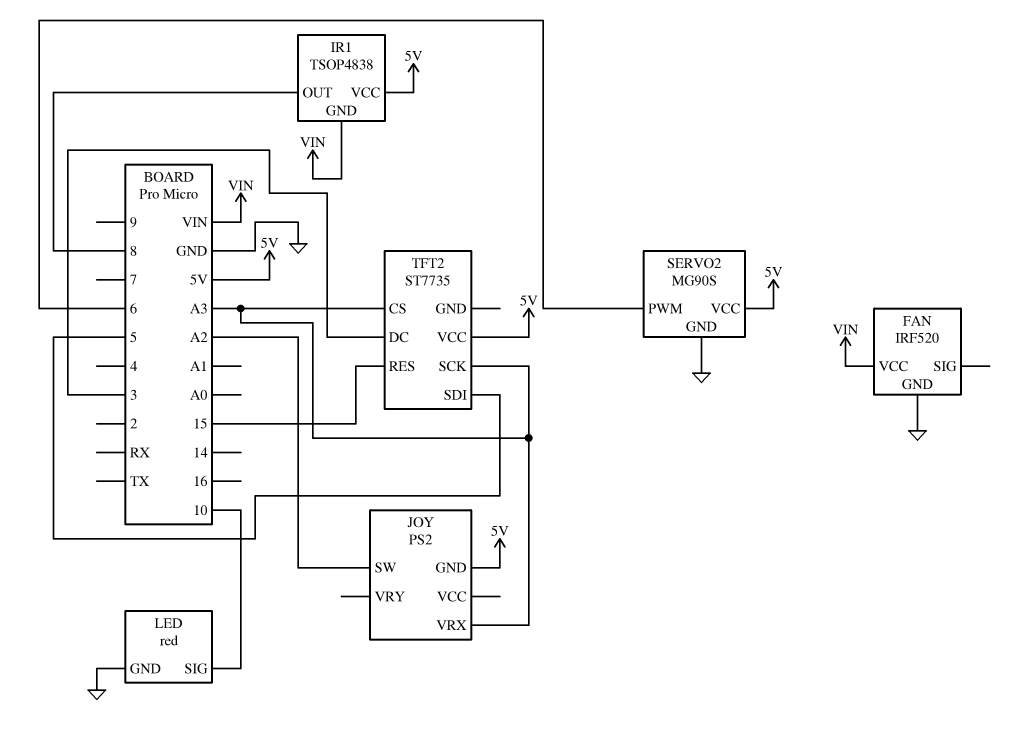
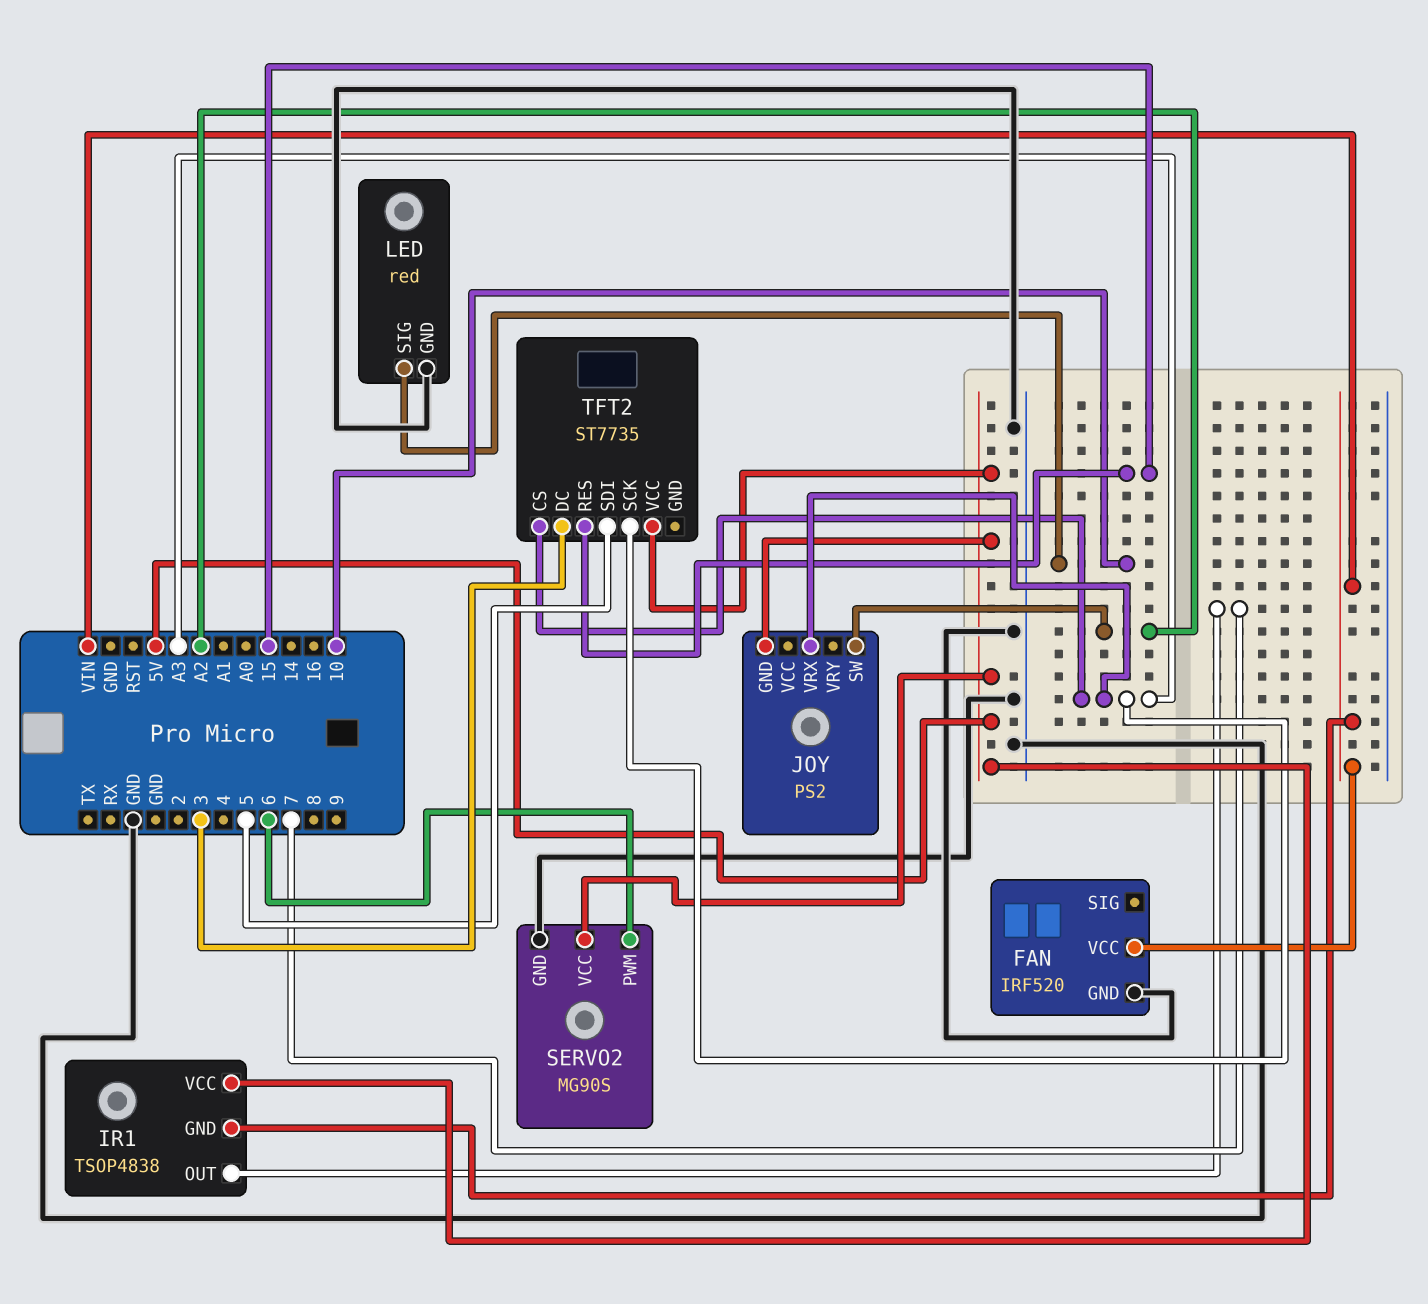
IR1 pin OUT: 8 -> 7

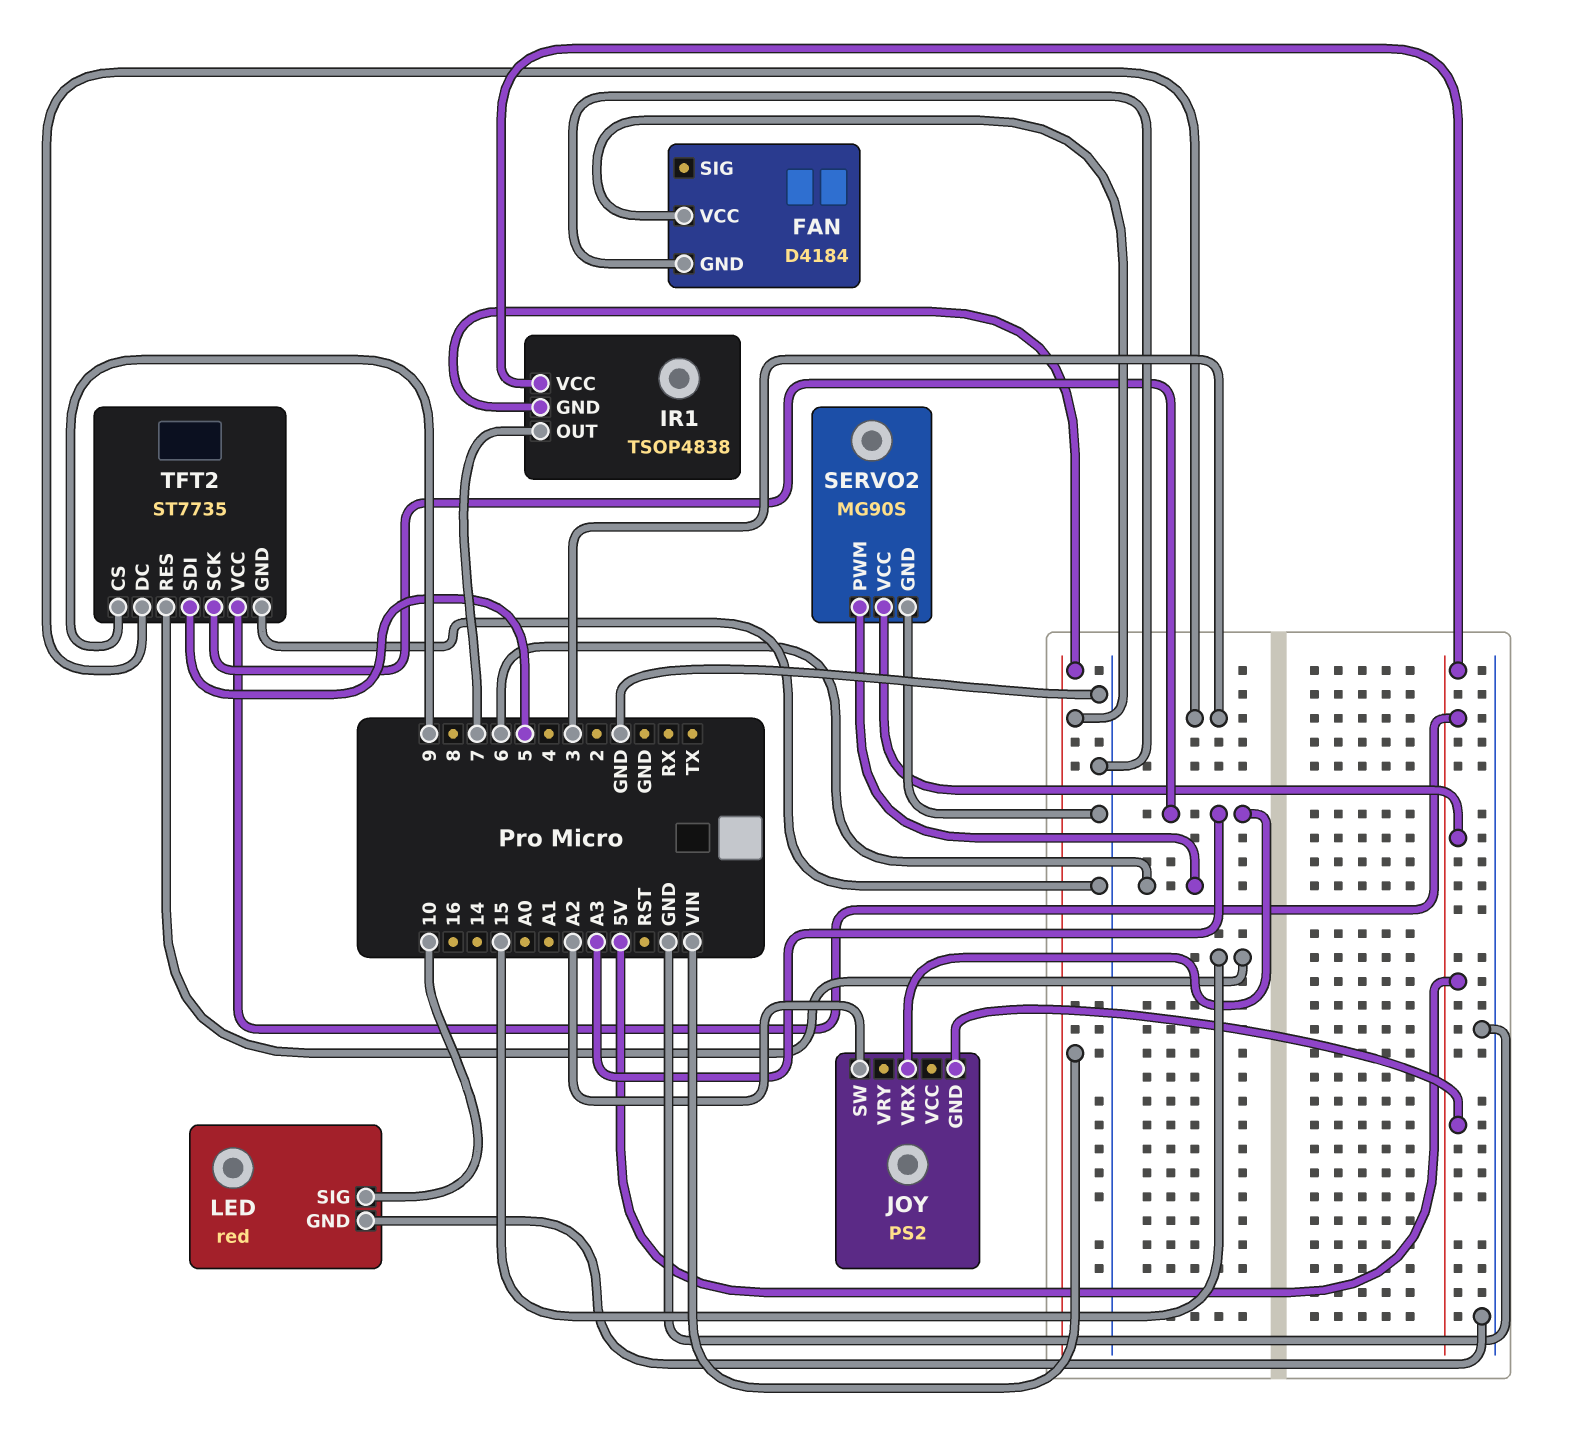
FAN: IRF520 -> D4184
TFT2 pin CS: A3 -> 9
TFT2 pin GND: none -> GND

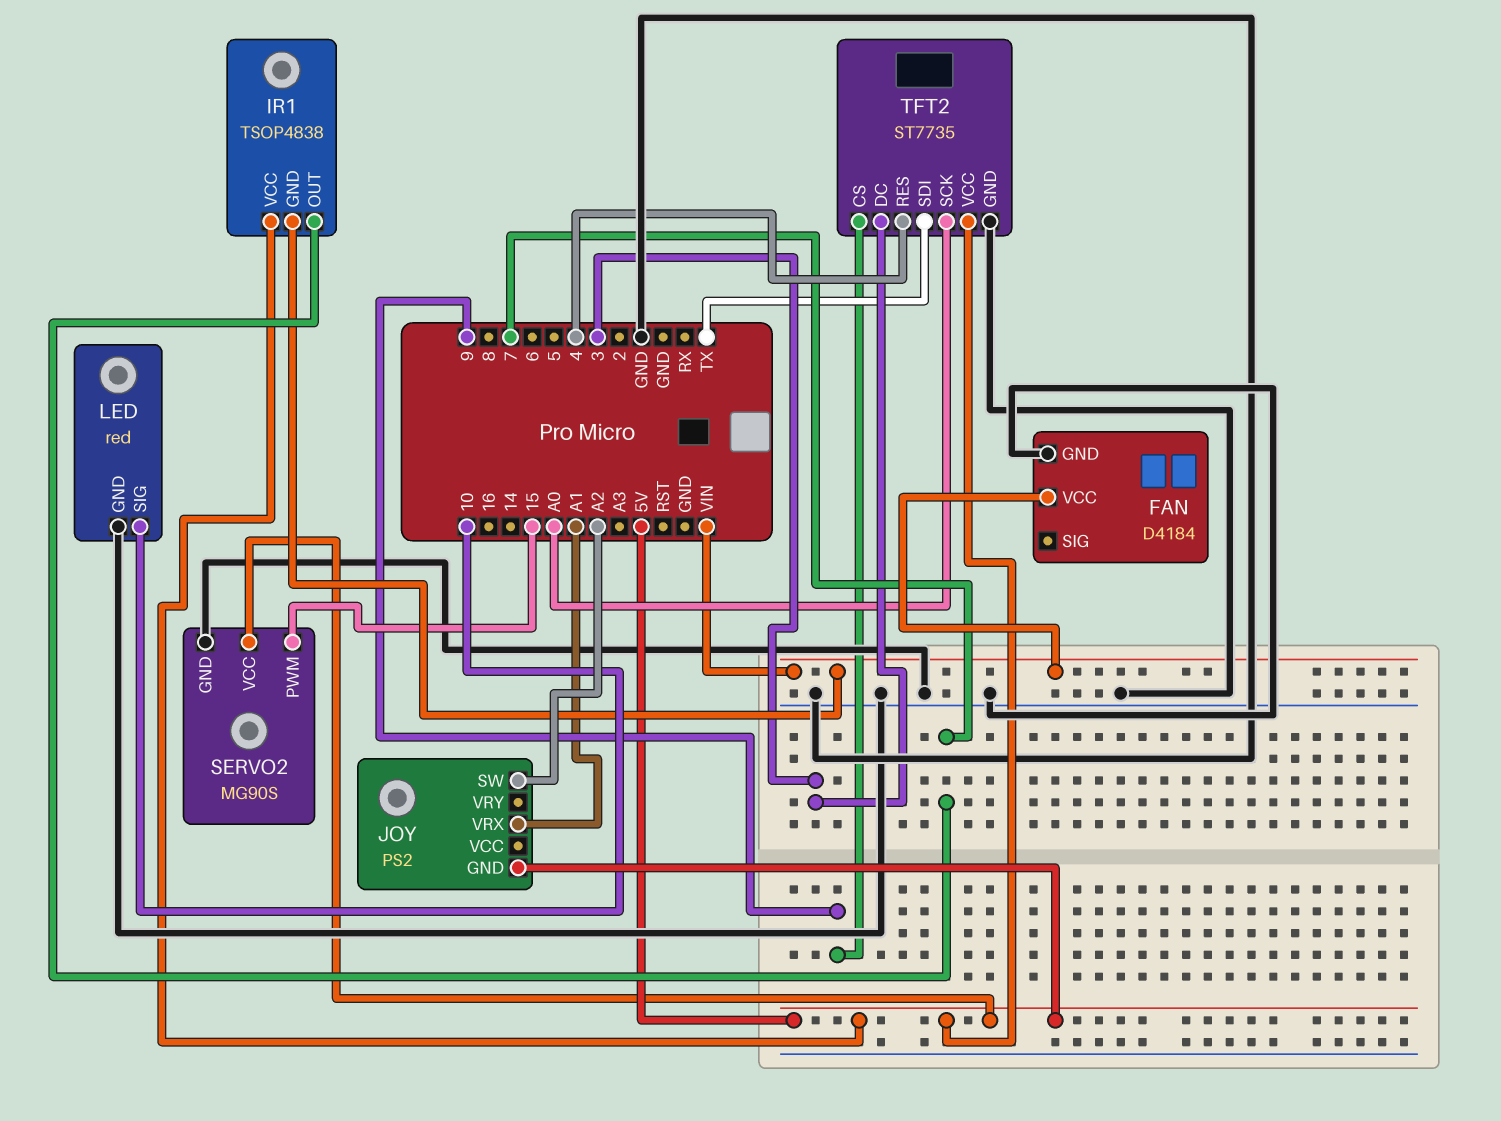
JOY pin VRX: A3 -> A1
SERVO2 pin PWM: 6 -> 15
TFT2 pin RES: 15 -> 4
TFT2 pin SCK: A3 -> A0
TFT2 pin SDI: 5 -> TX

